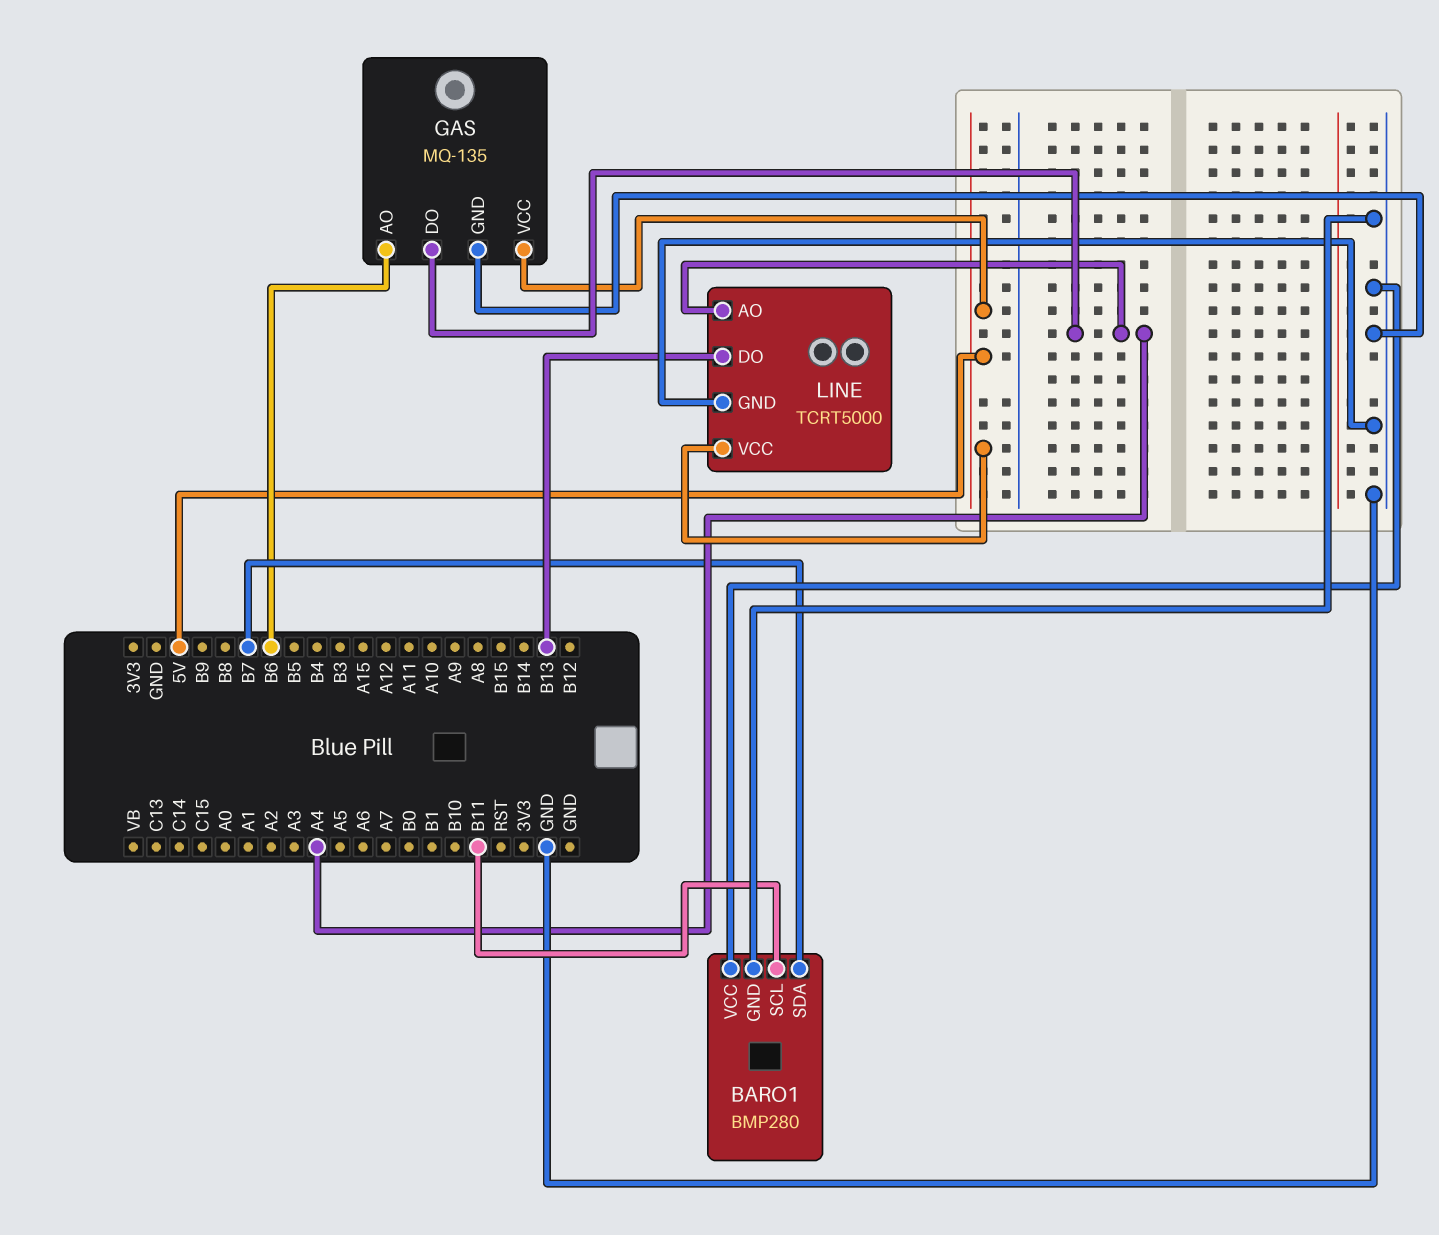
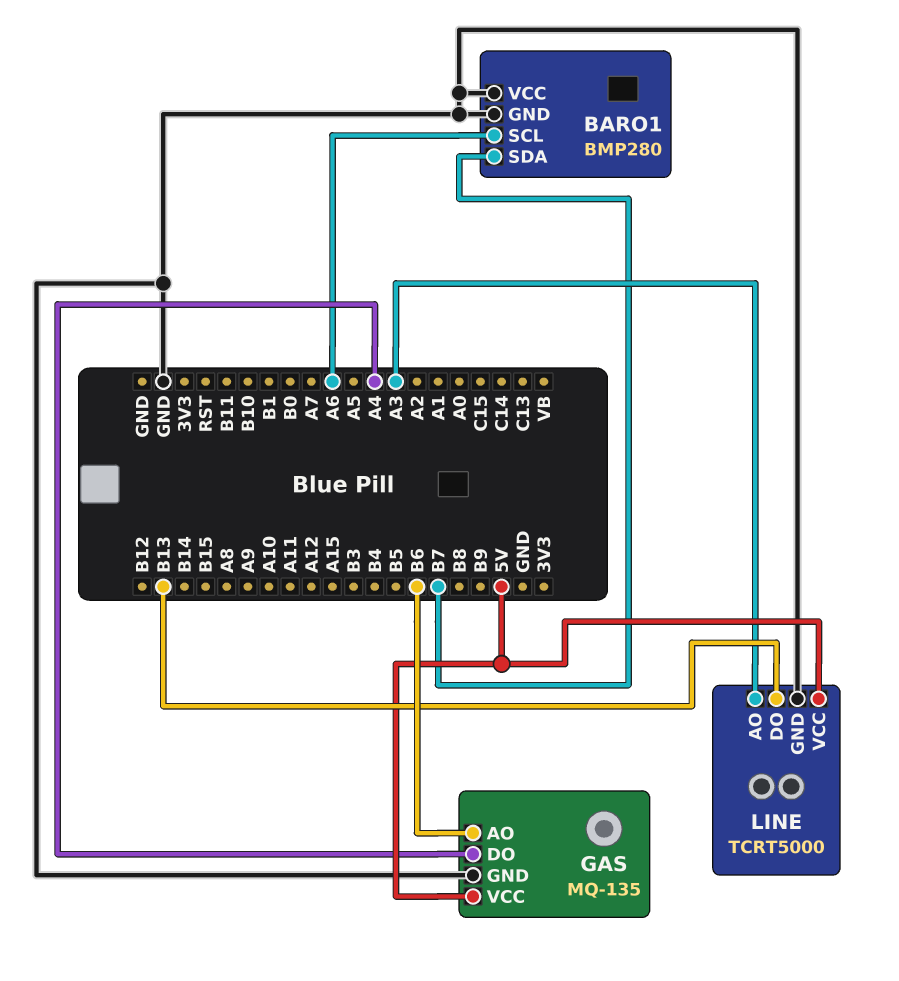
BARO1 pin SCL: B11 -> A6
LINE pin AO: A4 -> A3

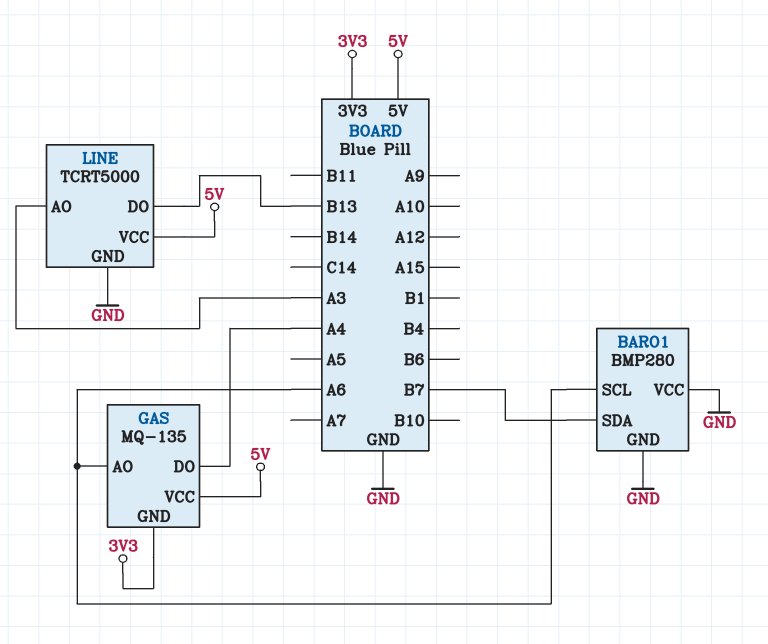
GAS pin AO: B6 -> A6
GAS pin GND: GND -> 3V3

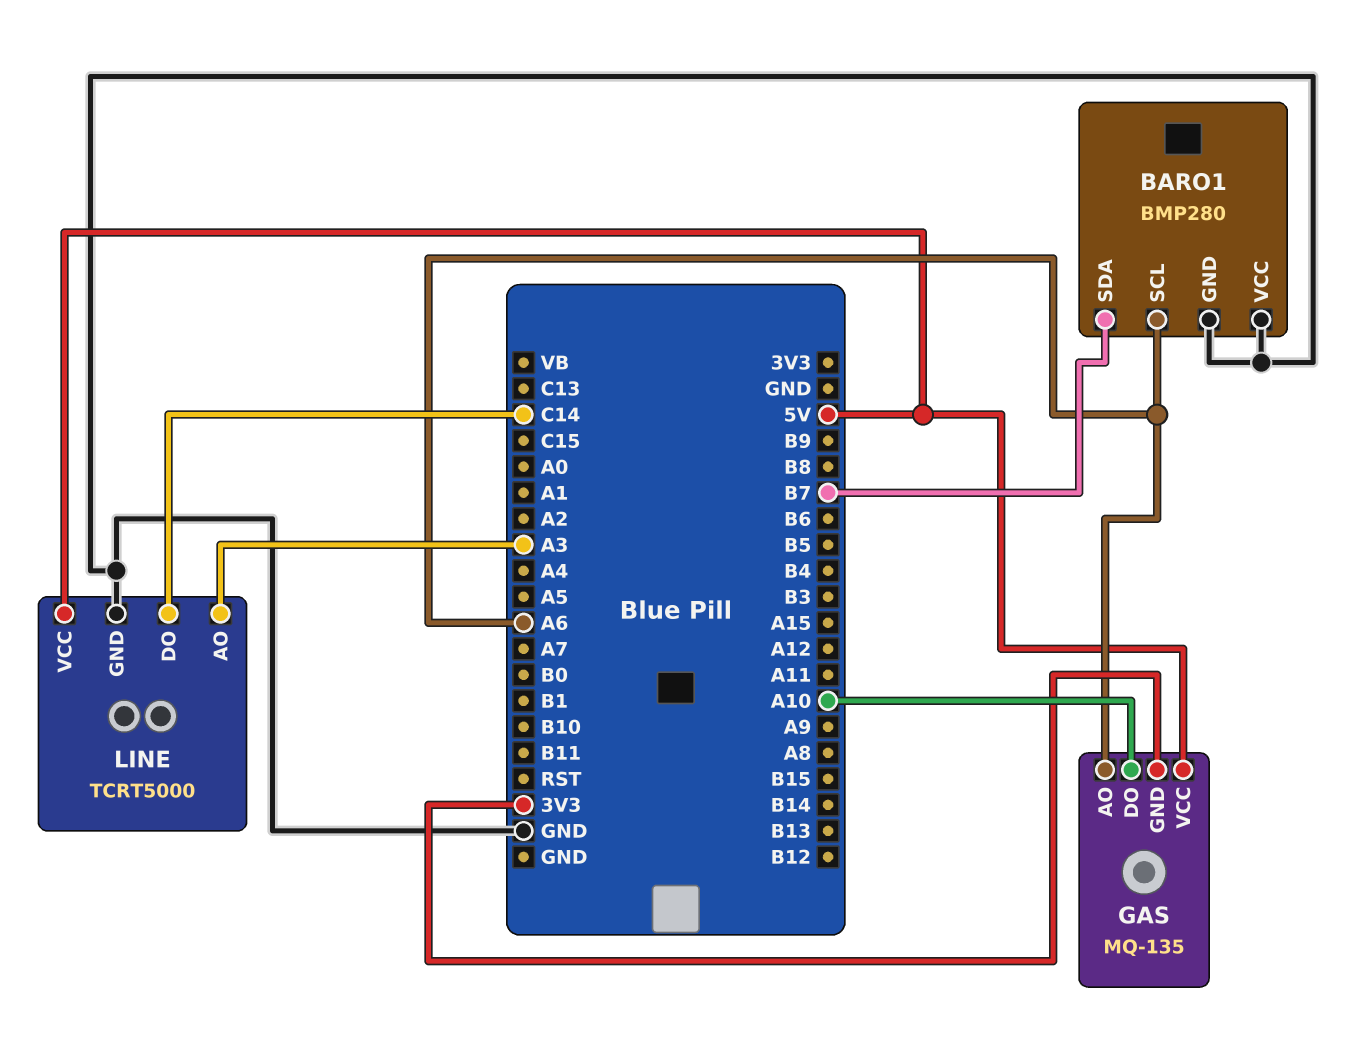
GAS pin DO: A4 -> A10
LINE pin DO: B13 -> C14

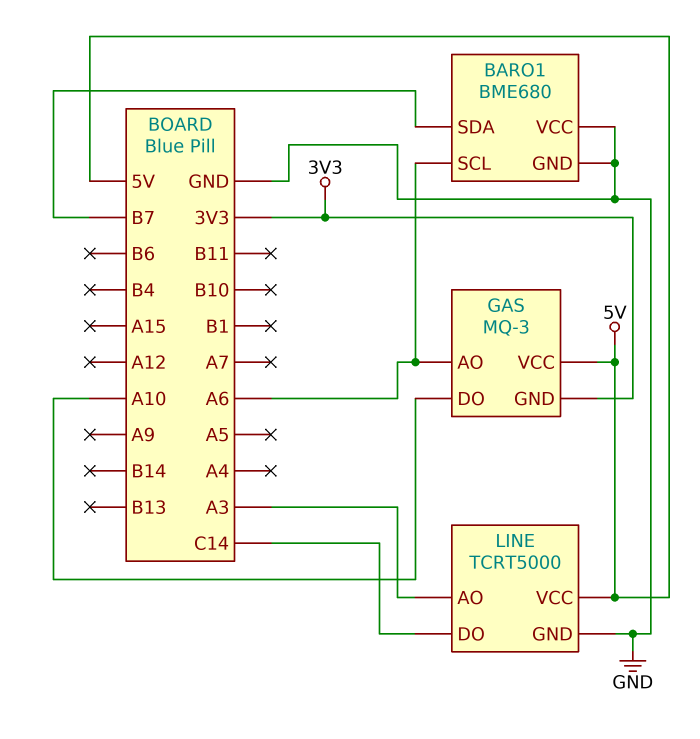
BARO1: BMP280 -> BME680
GAS: MQ-135 -> MQ-3

